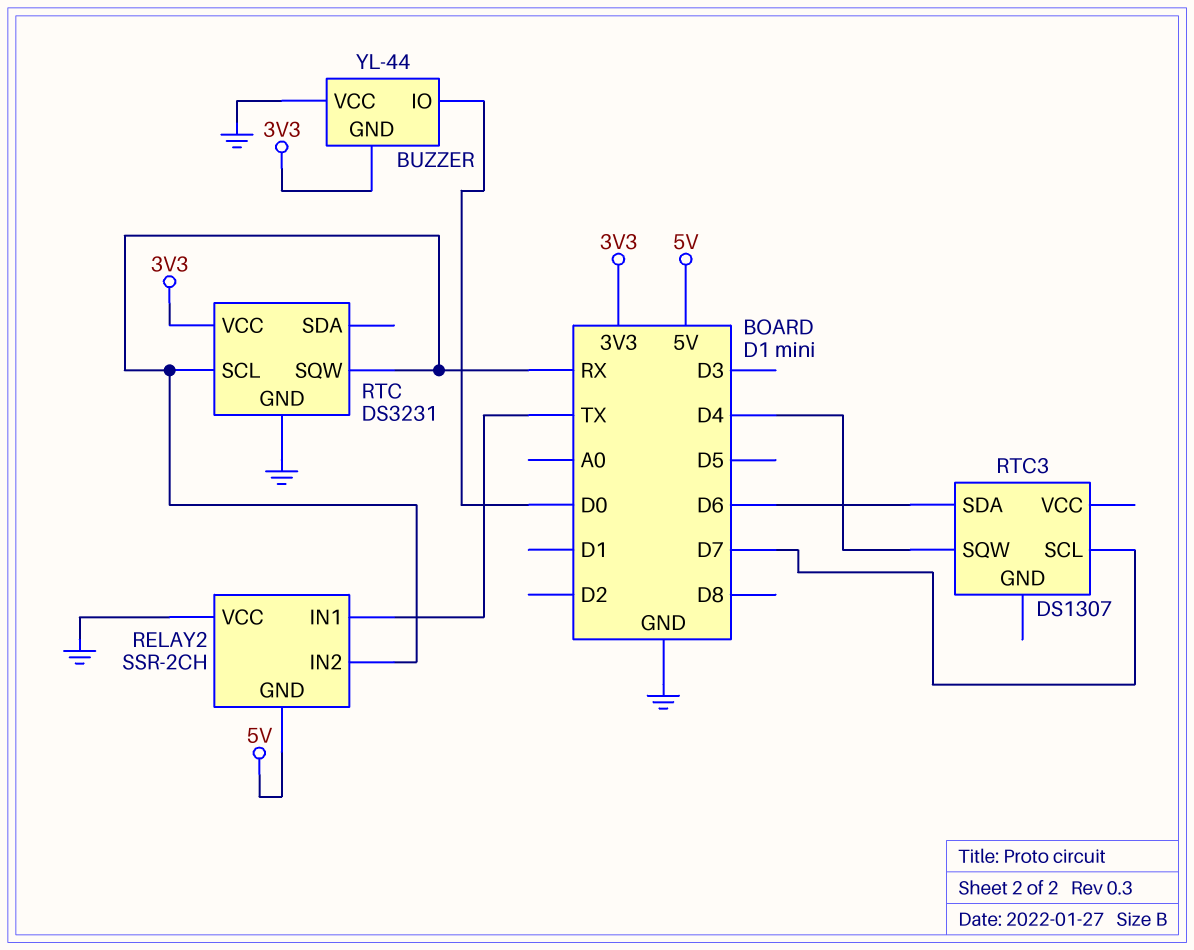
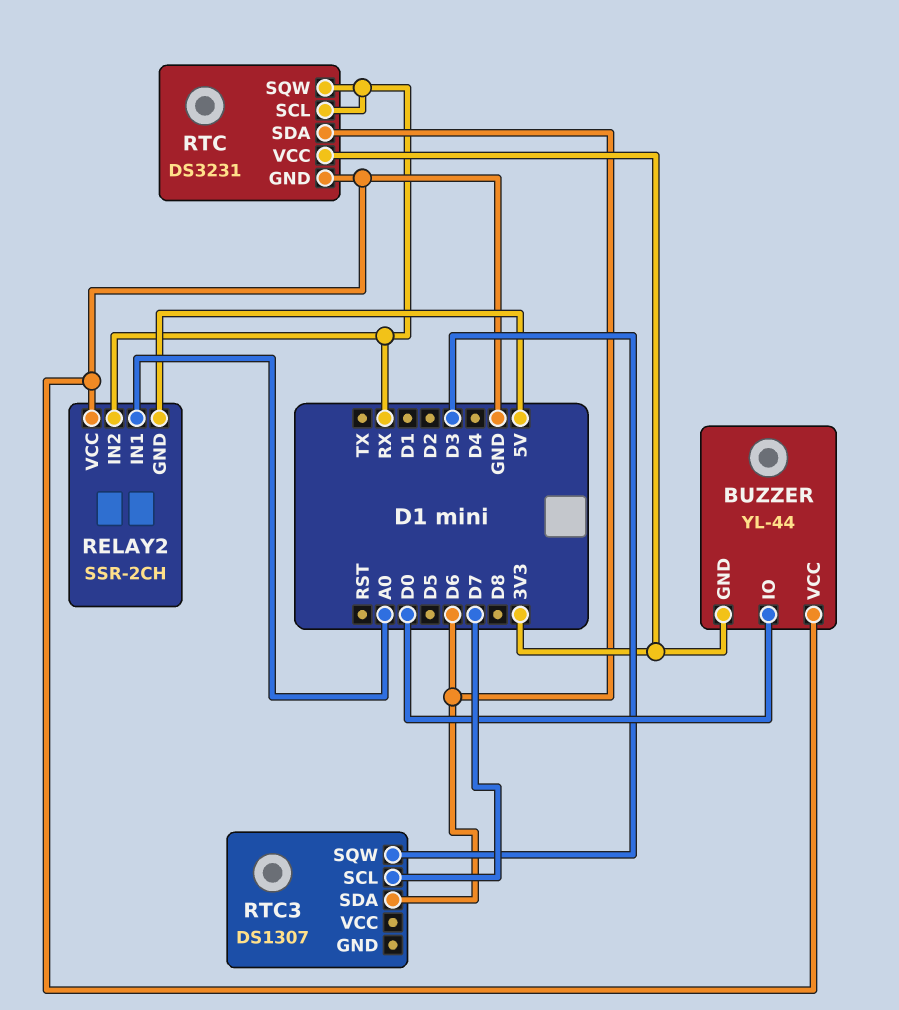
RELAY2 pin IN1: TX -> A0
RTC pin SDA: none -> D6
RTC3 pin SQW: D4 -> D3

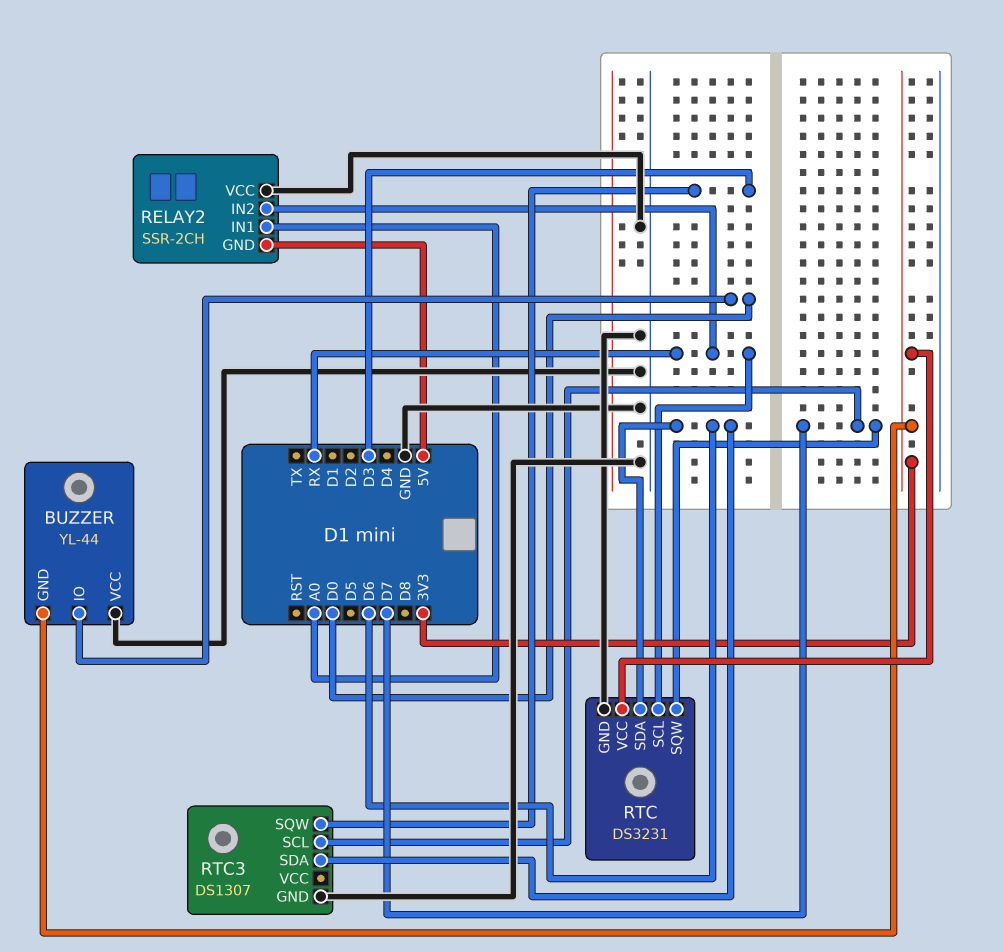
RTC pin SQW: RX -> D7
RTC3 pin GND: none -> GND

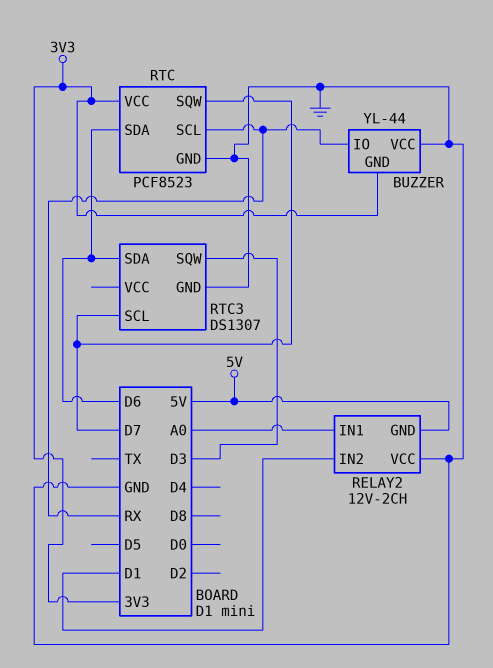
BUZZER pin IO: D0 -> RX
RELAY2: SSR-2CH -> 12V-2CH
RELAY2 pin IN2: RX -> D1
RTC: DS3231 -> PCF8523

